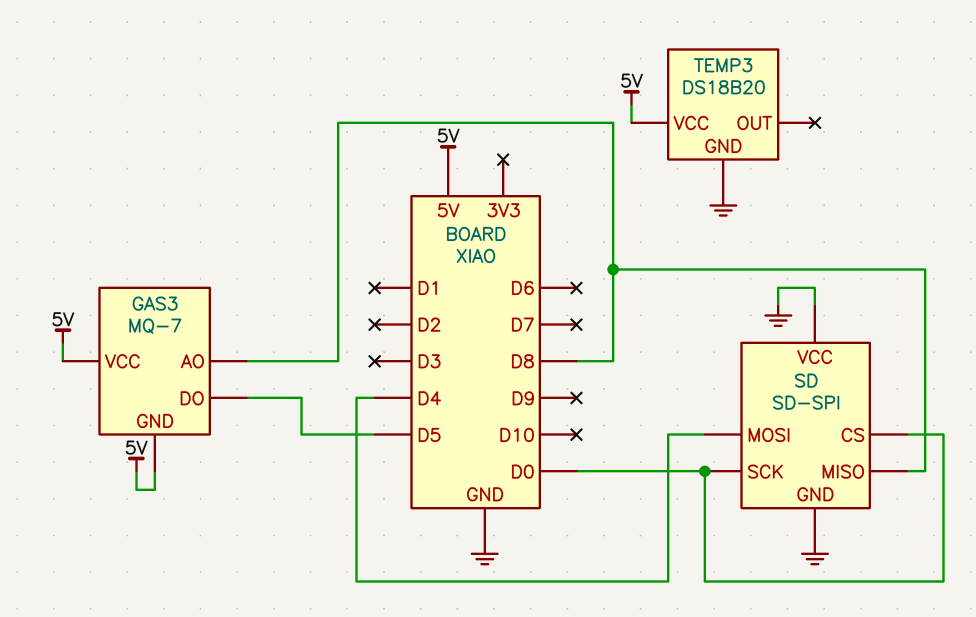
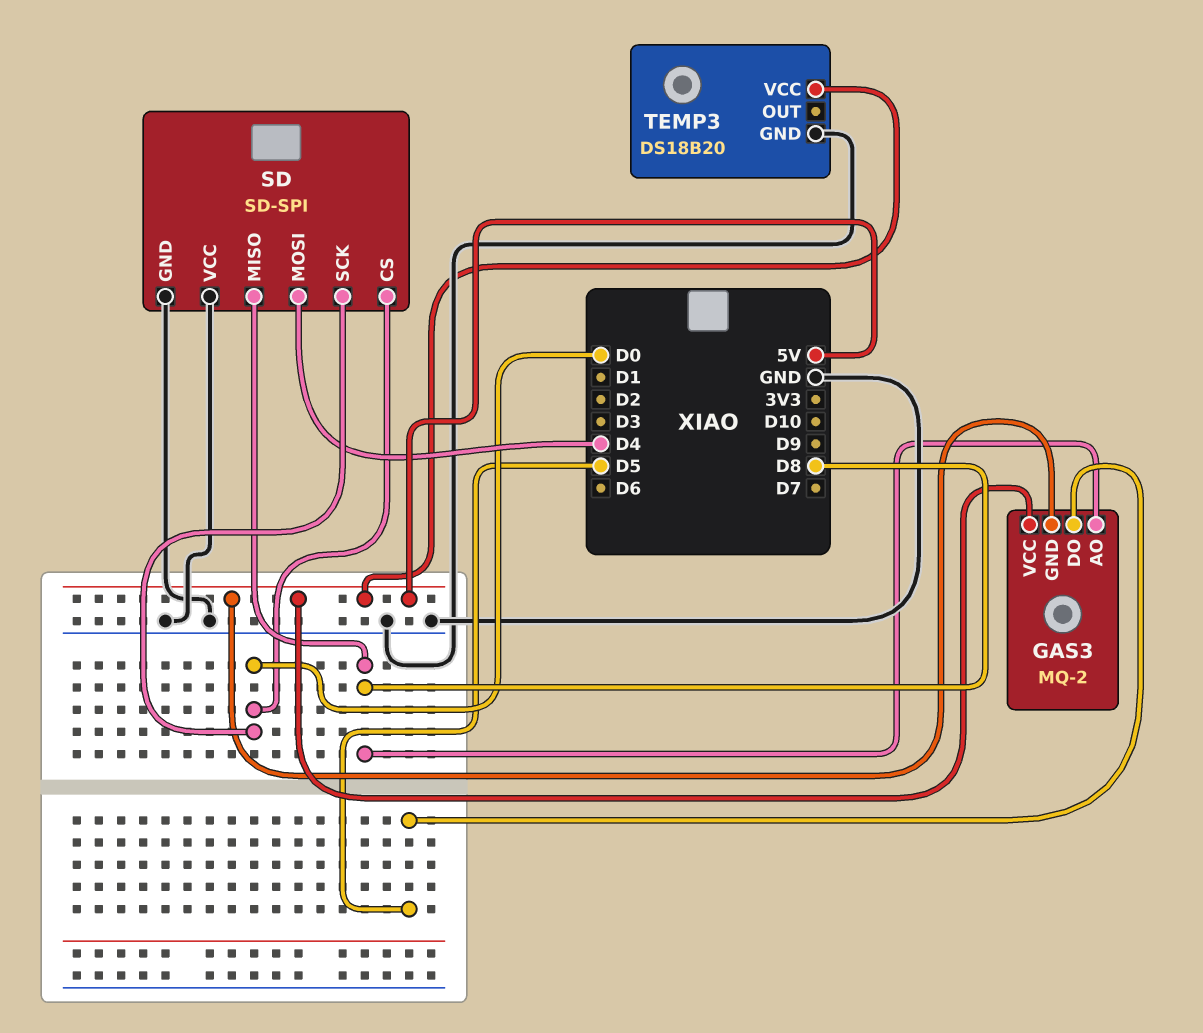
GAS3: MQ-7 -> MQ-2

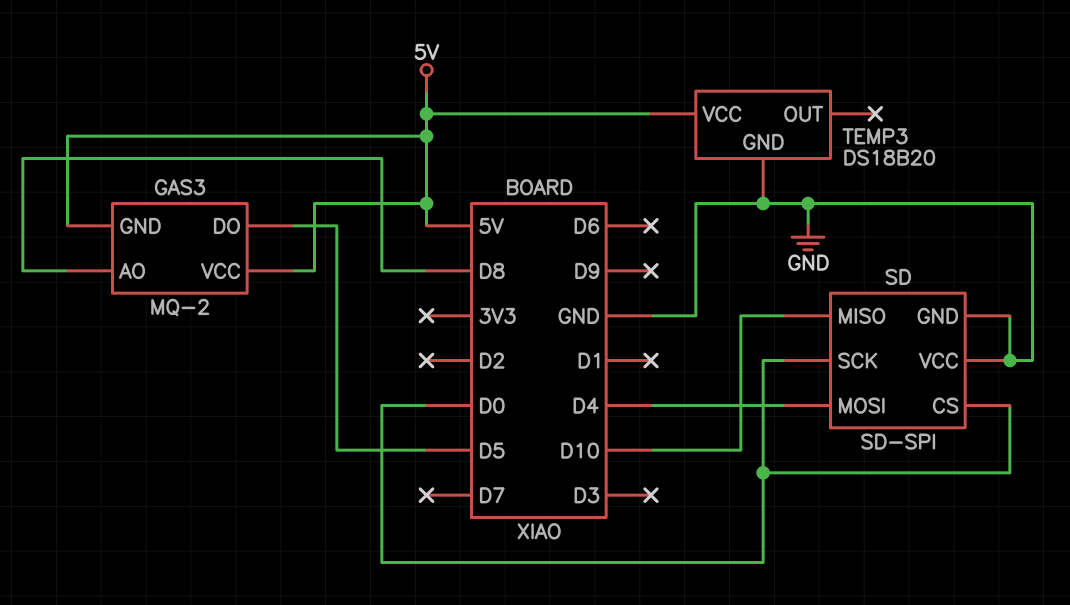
SD pin MISO: D8 -> D10

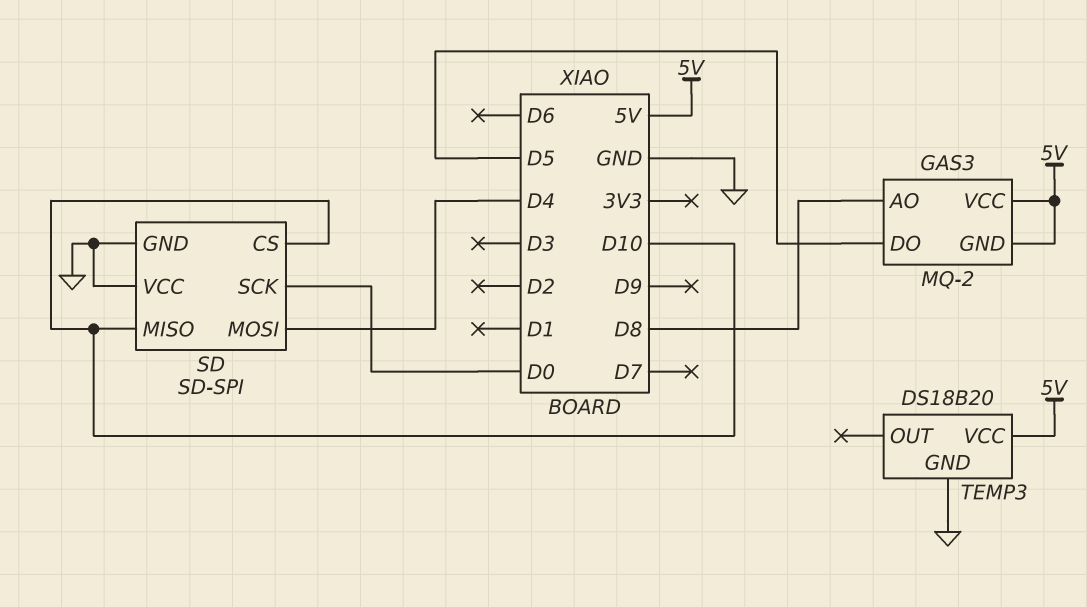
SD pin CS: D0 -> D10

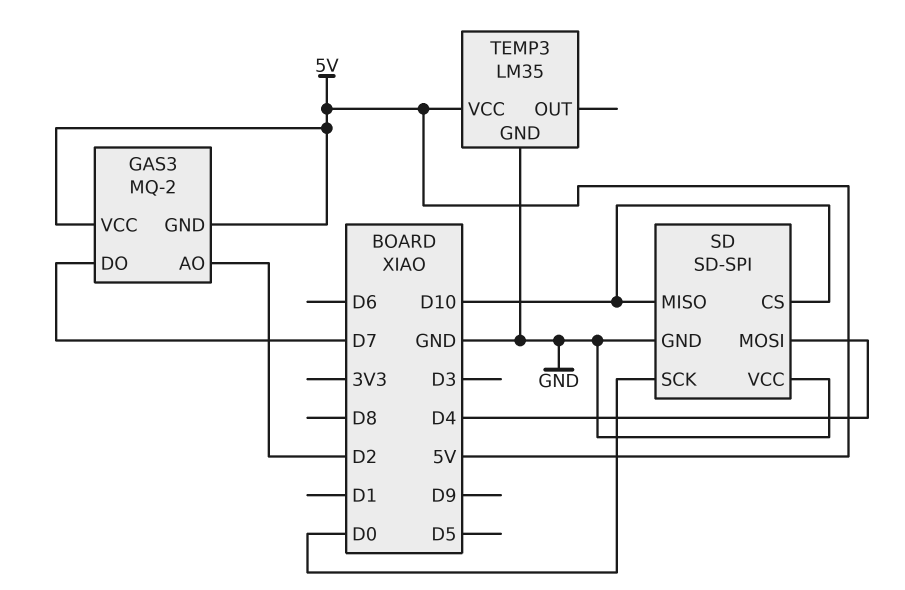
GAS3 pin AO: D8 -> D2
GAS3 pin DO: D5 -> D7
TEMP3: DS18B20 -> LM35

